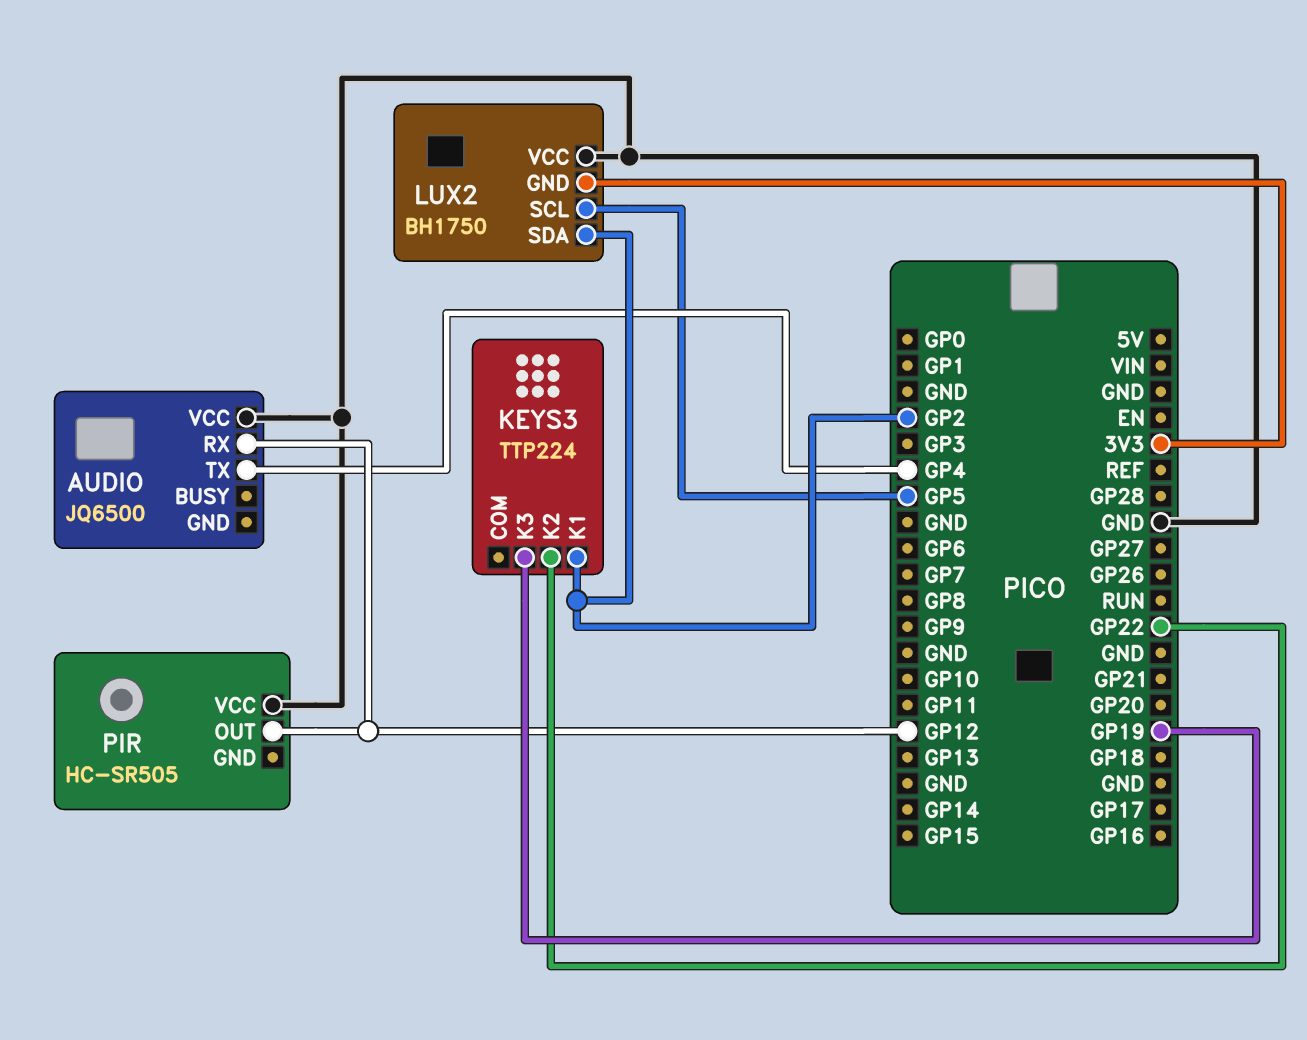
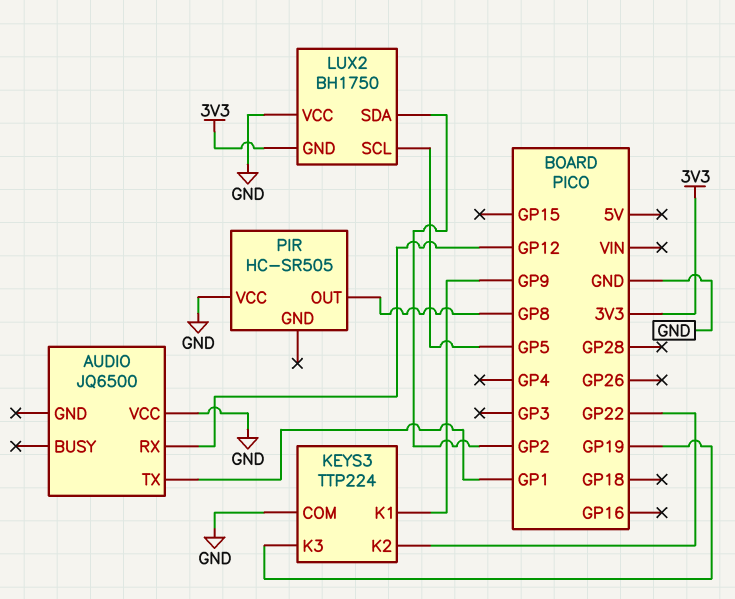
AUDIO pin TX: GP4 -> GP1
KEYS3 pin COM: none -> GND
KEYS3 pin K1: GP2 -> GP9
PIR pin OUT: GP12 -> GP8

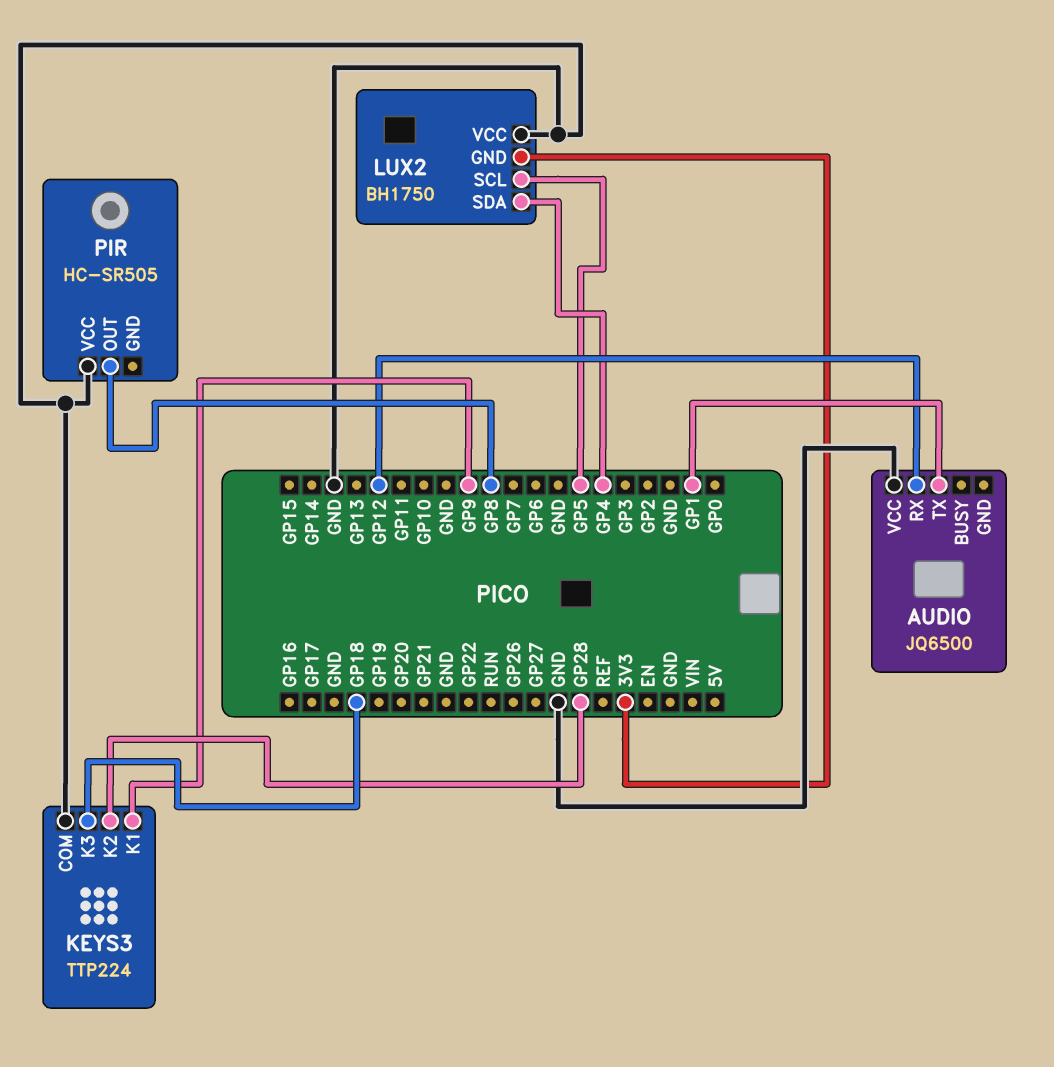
KEYS3 pin K2: GP22 -> GP28
KEYS3 pin K3: GP19 -> GP18
LUX2 pin SDA: GP2 -> GP4

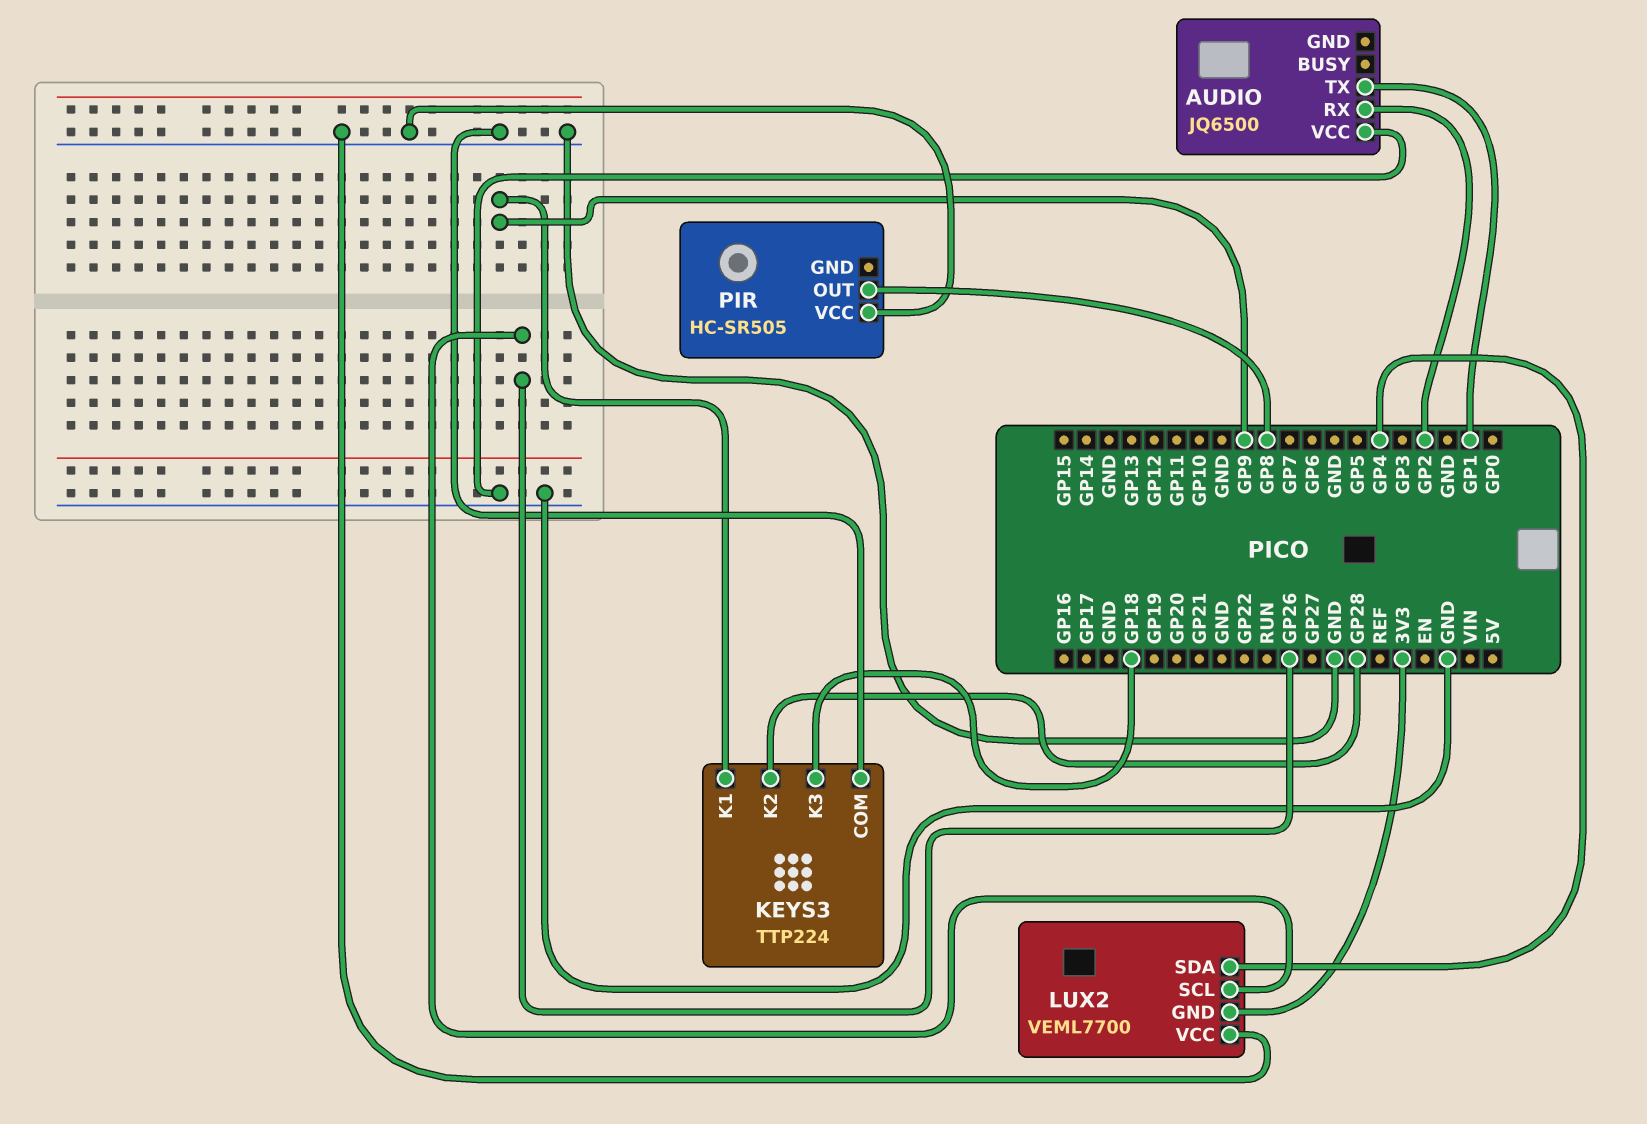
AUDIO pin RX: GP12 -> GP2
LUX2: BH1750 -> VEML7700
LUX2 pin SCL: GP5 -> GP26

